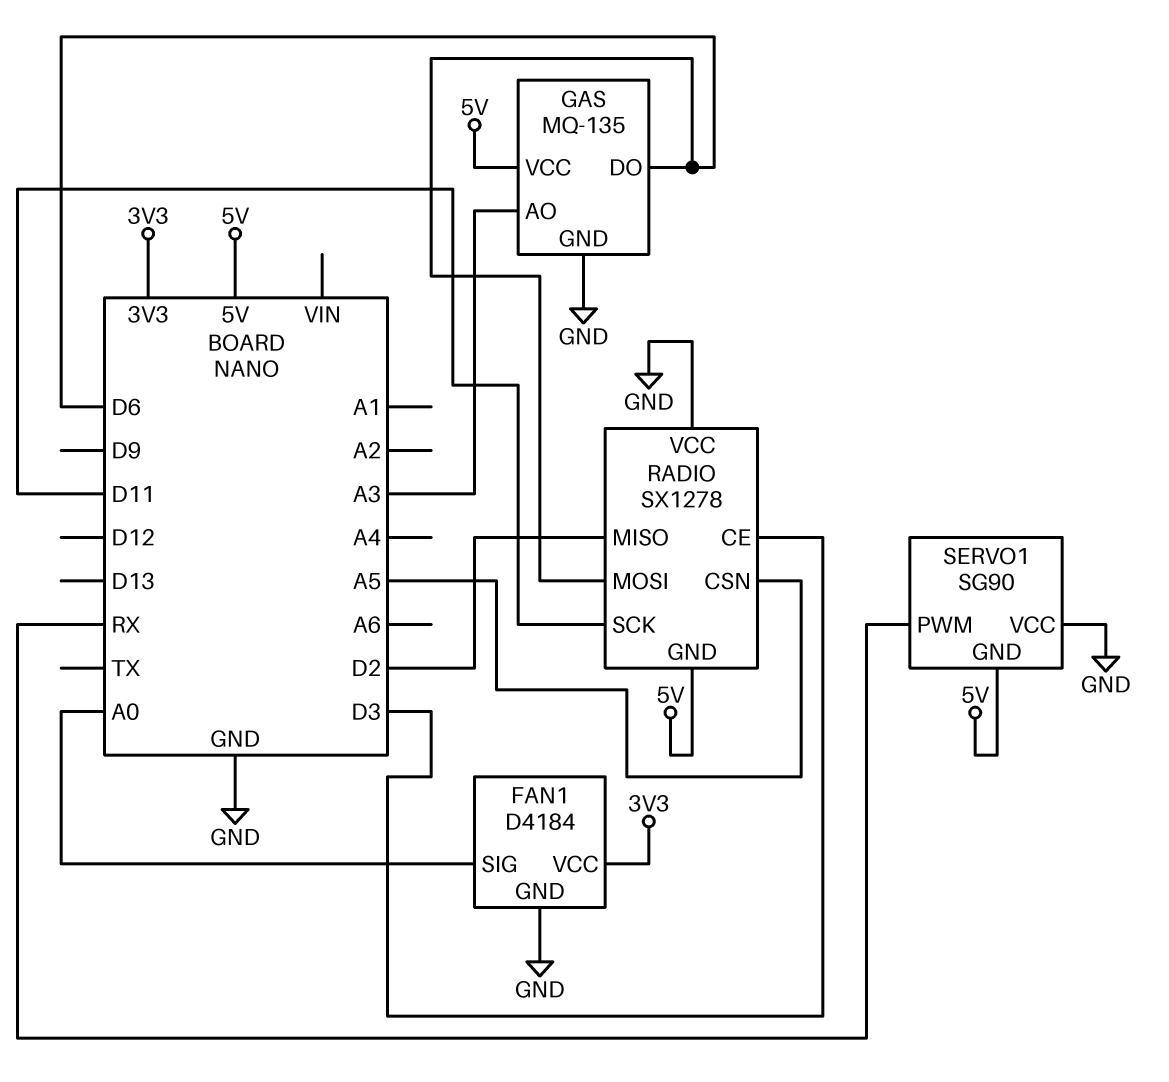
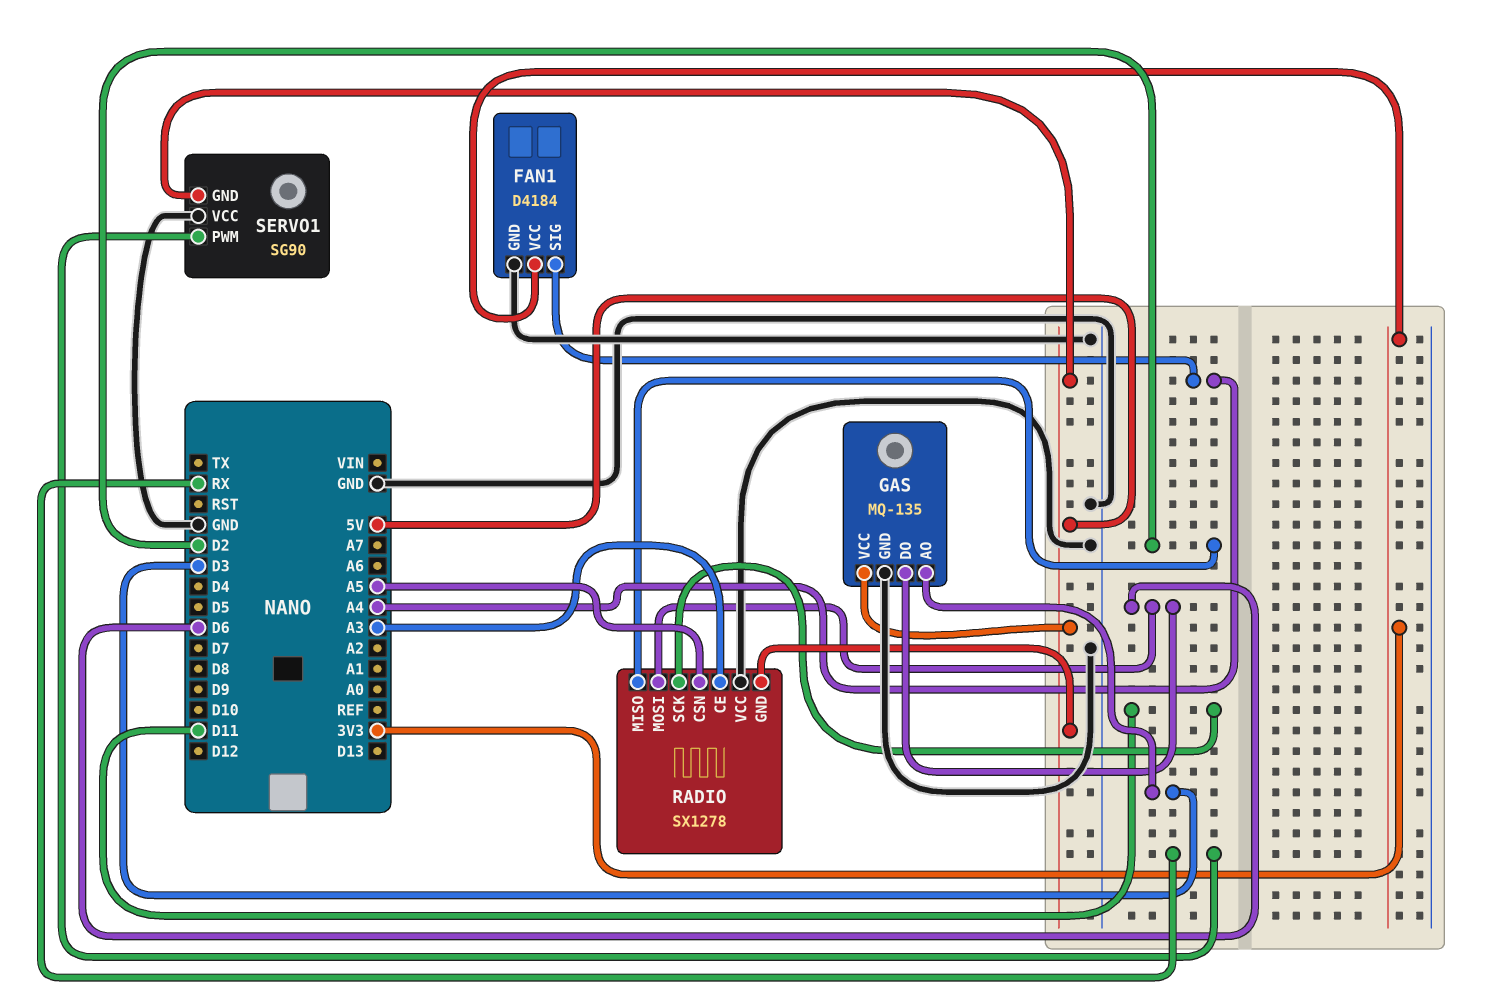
FAN1 pin SIG: A0 -> A4
GAS pin AO: A3 -> D3
RADIO pin CE: D3 -> A3

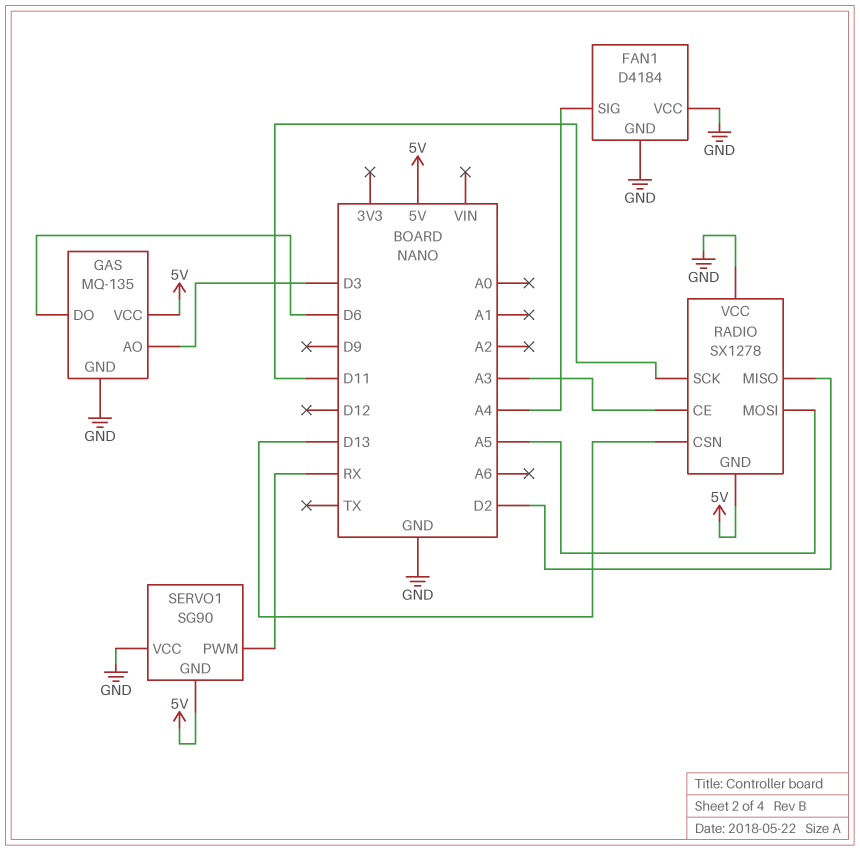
FAN1 pin VCC: 3V3 -> GND
RADIO pin CSN: A5 -> D13
RADIO pin MOSI: D6 -> A5

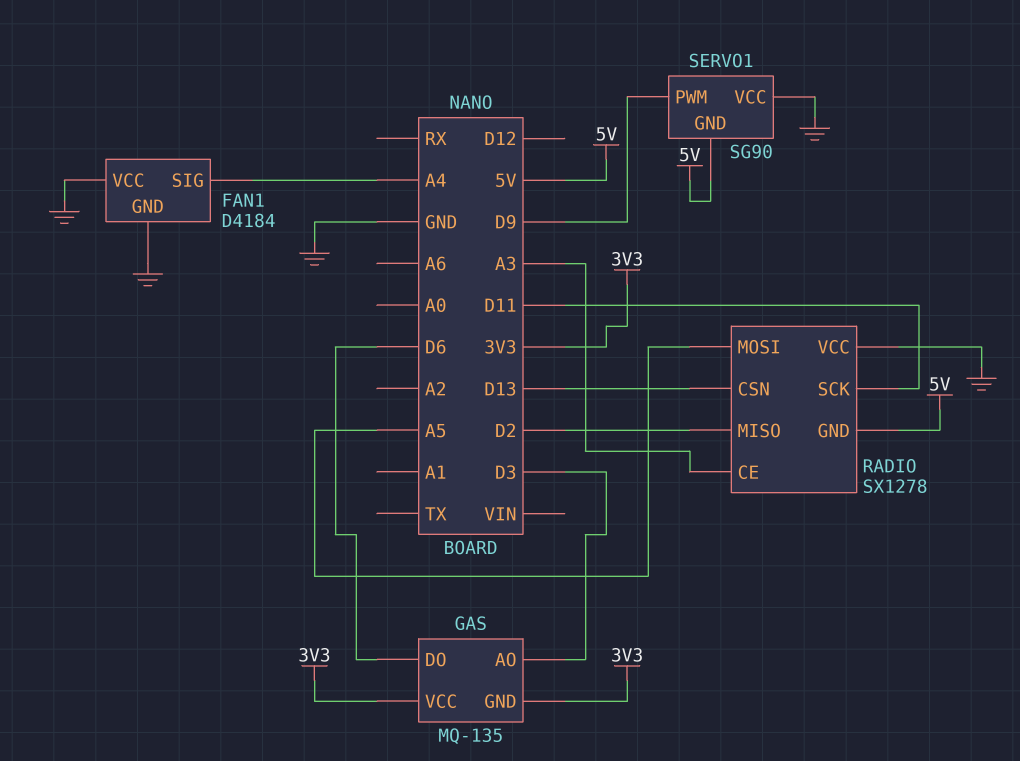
GAS pin GND: GND -> 3V3
GAS pin VCC: 5V -> 3V3
SERVO1 pin PWM: RX -> D9

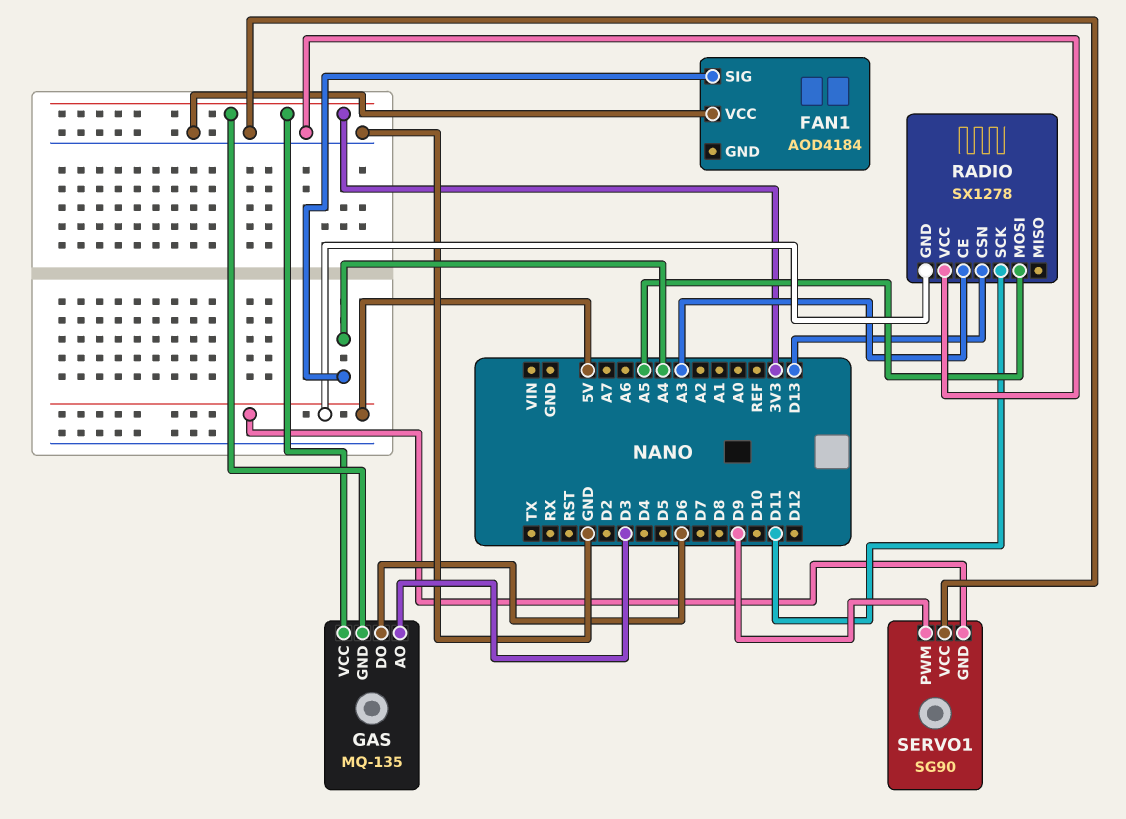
FAN1: D4184 -> AOD4184
FAN1 pin GND: GND -> none
RADIO pin MISO: D2 -> none

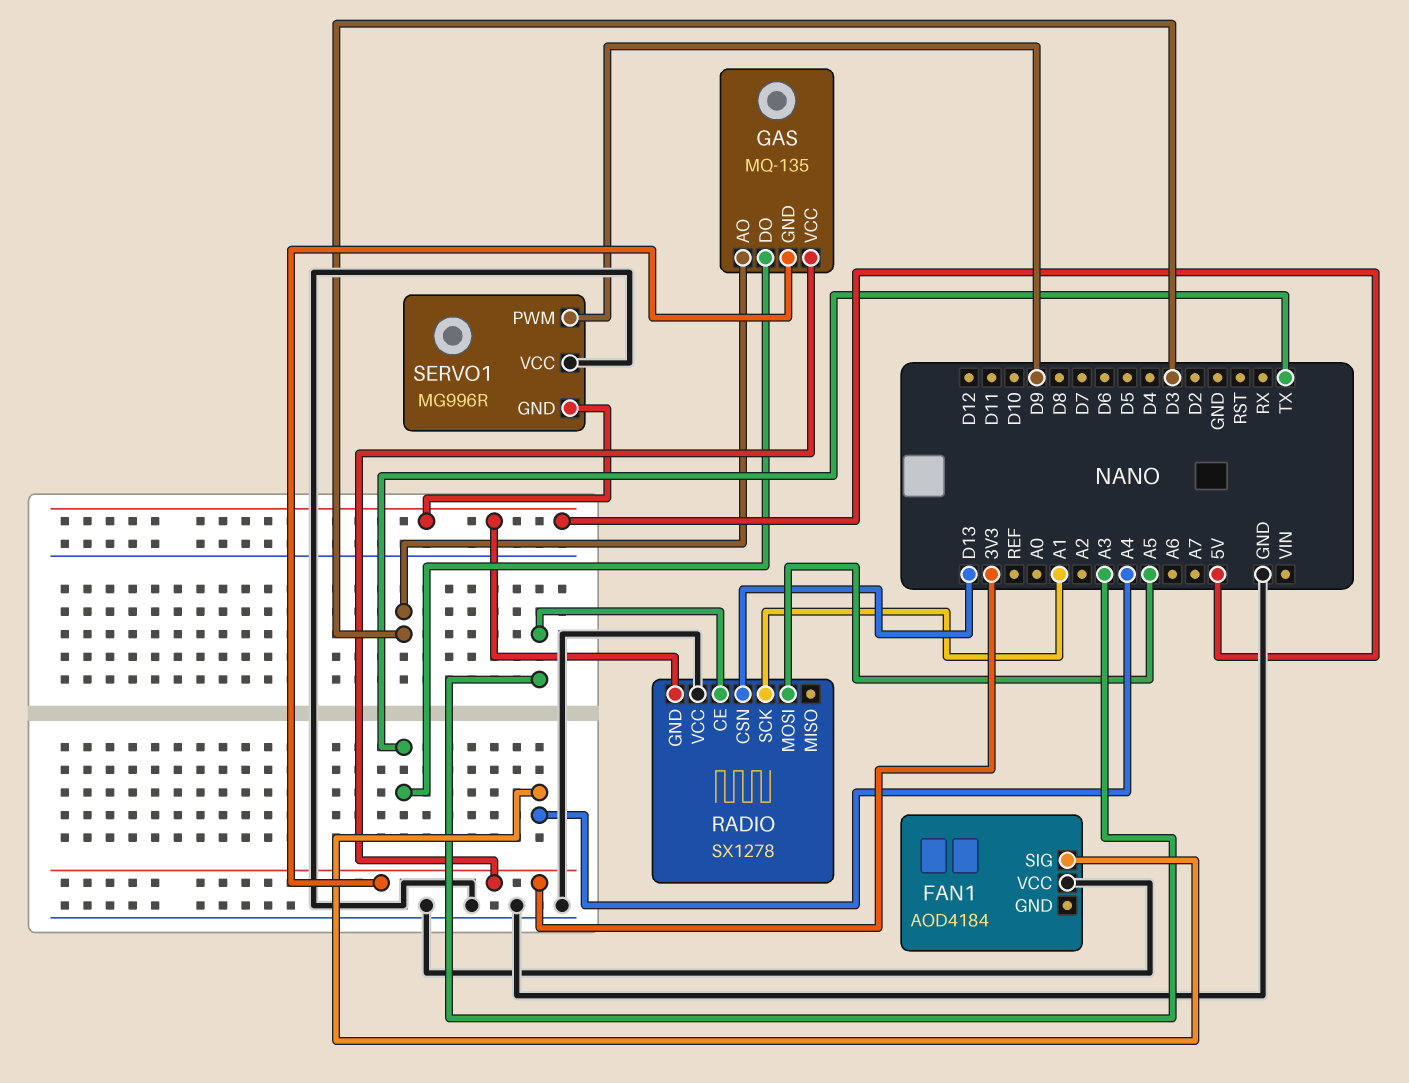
GAS pin DO: D6 -> TX
RADIO pin SCK: D11 -> A1
SERVO1: SG90 -> MG996R

